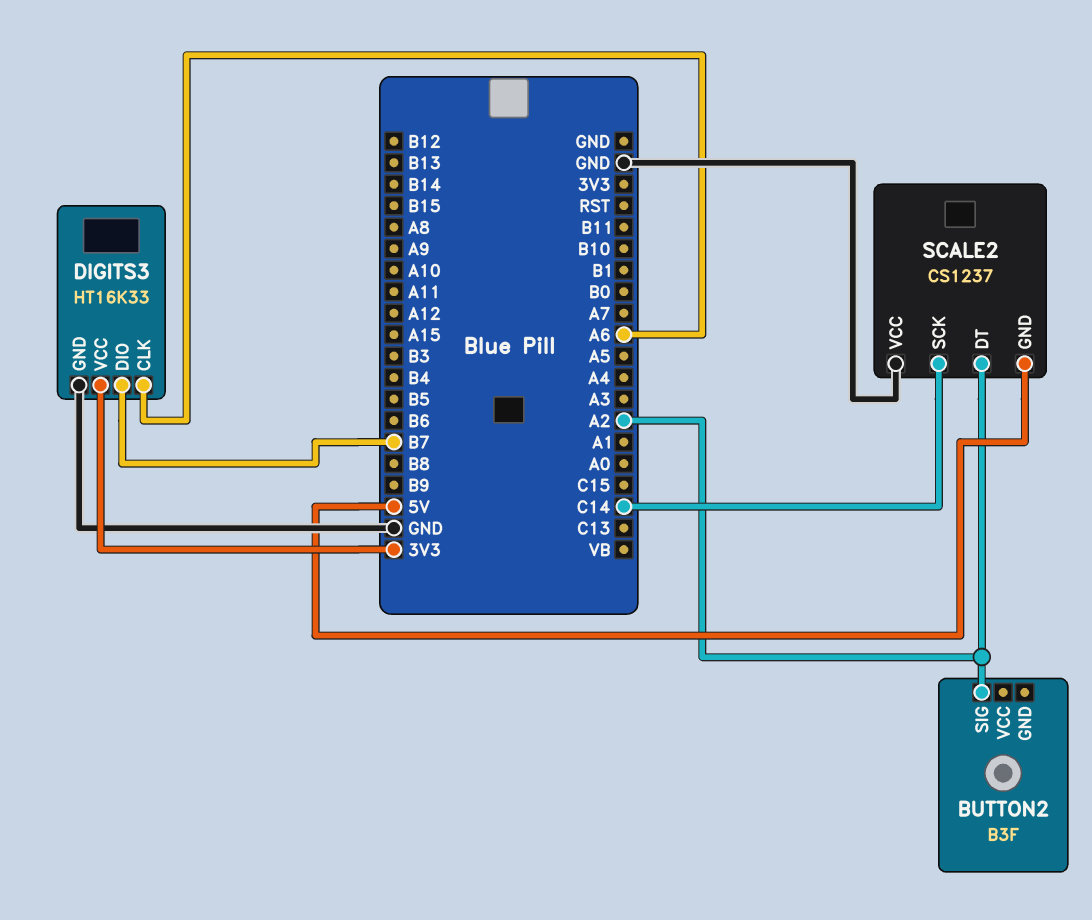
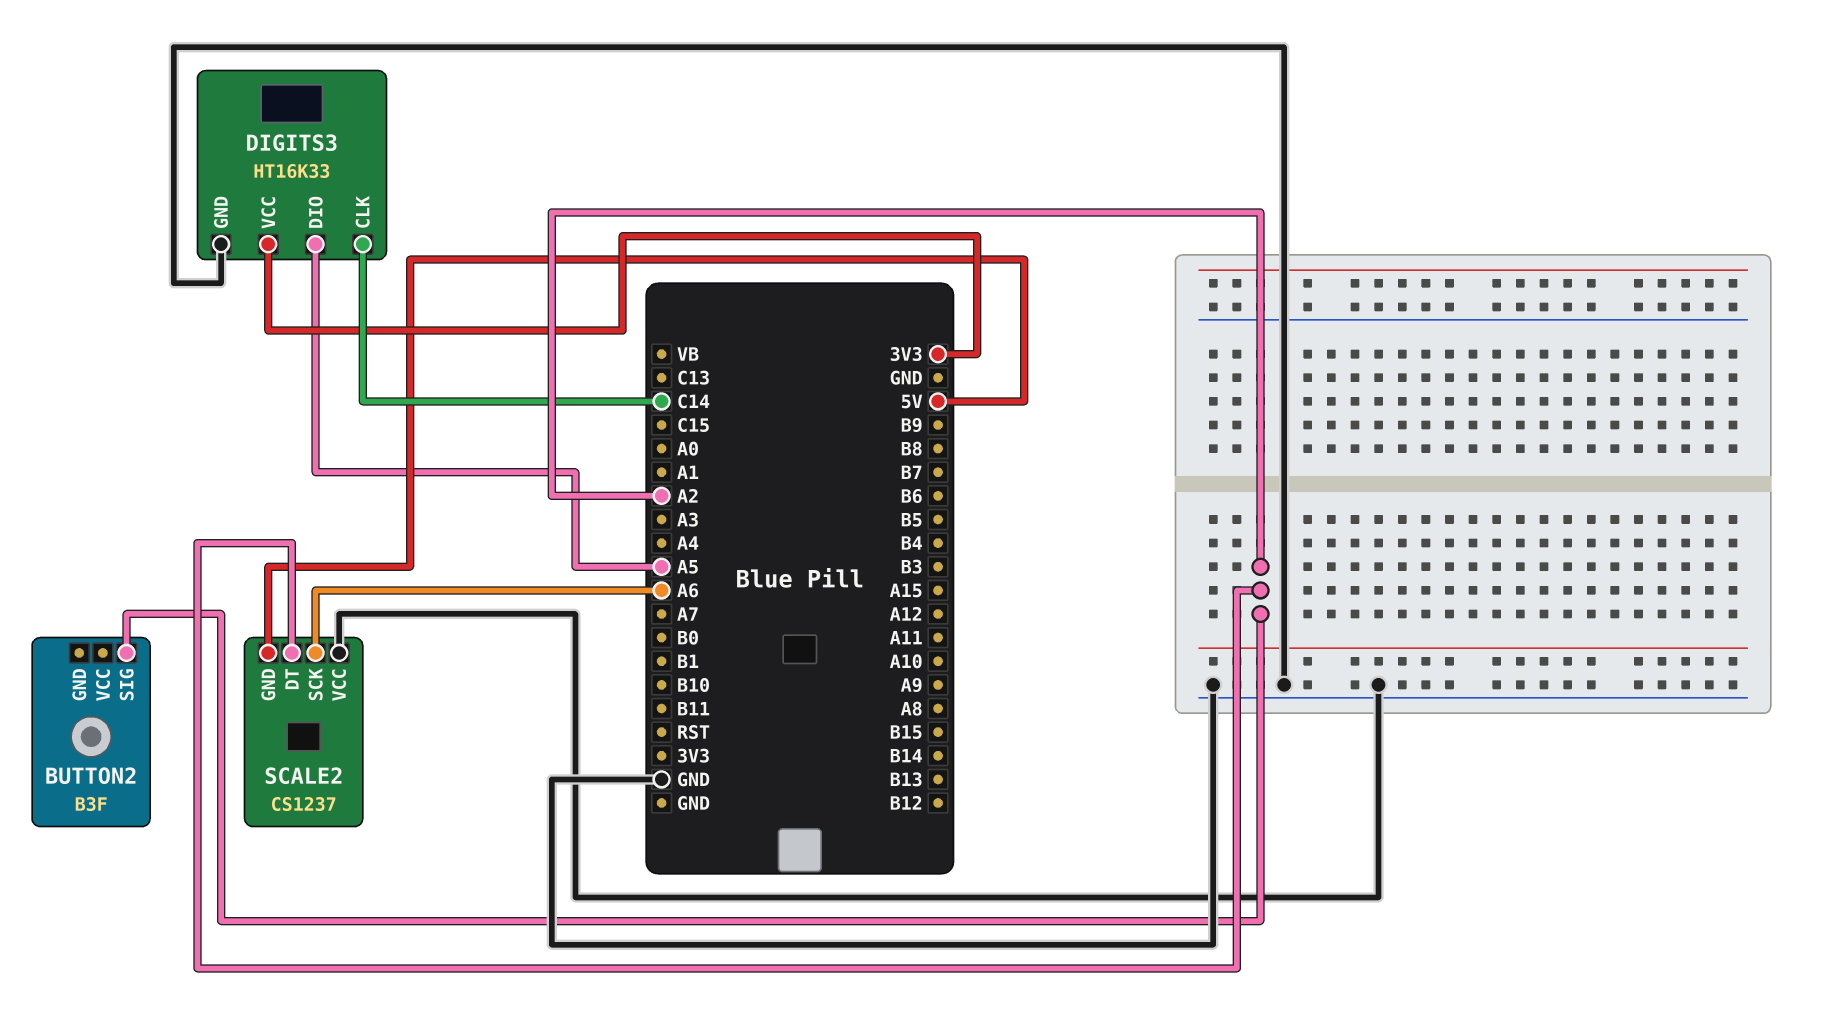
DIGITS3 pin CLK: A6 -> C14
DIGITS3 pin DIO: B7 -> A5
SCALE2 pin SCK: C14 -> A6

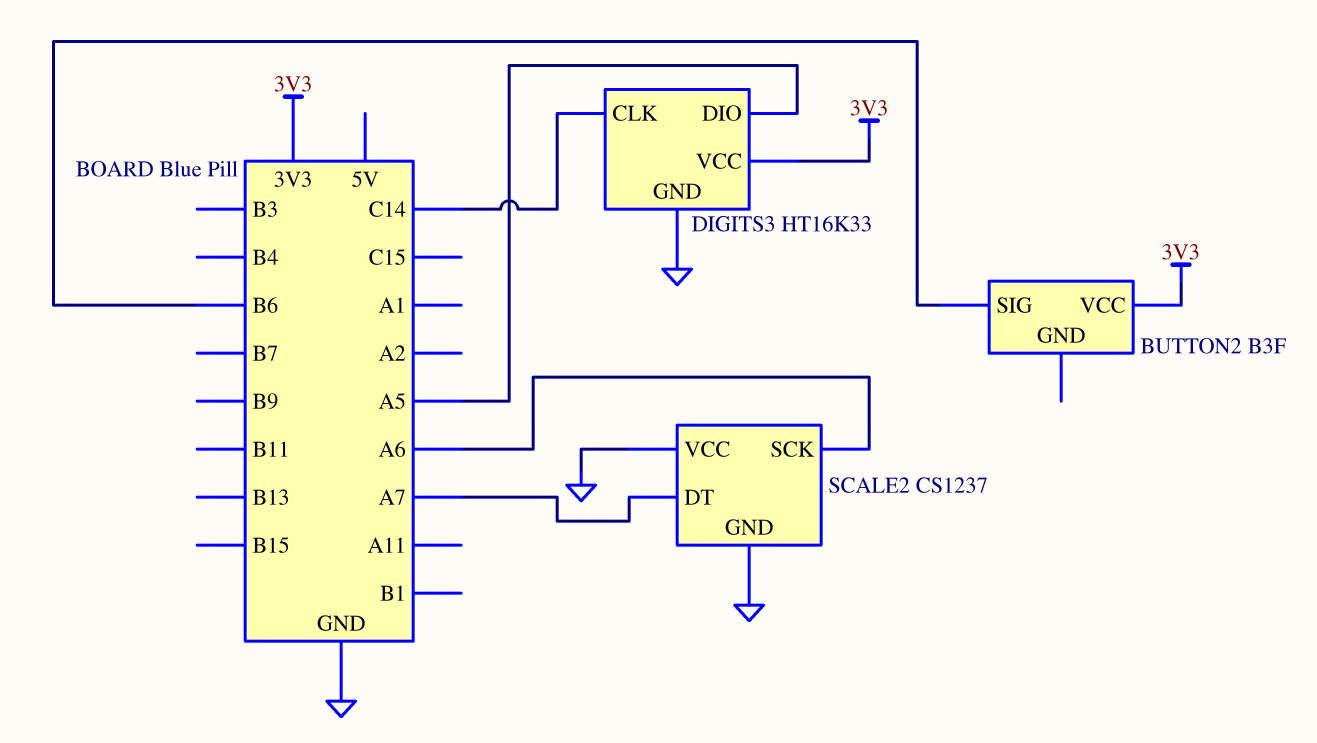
BUTTON2 pin SIG: A2 -> B6
BUTTON2 pin VCC: none -> 3V3
SCALE2 pin DT: A2 -> A7
SCALE2 pin GND: 5V -> GND

